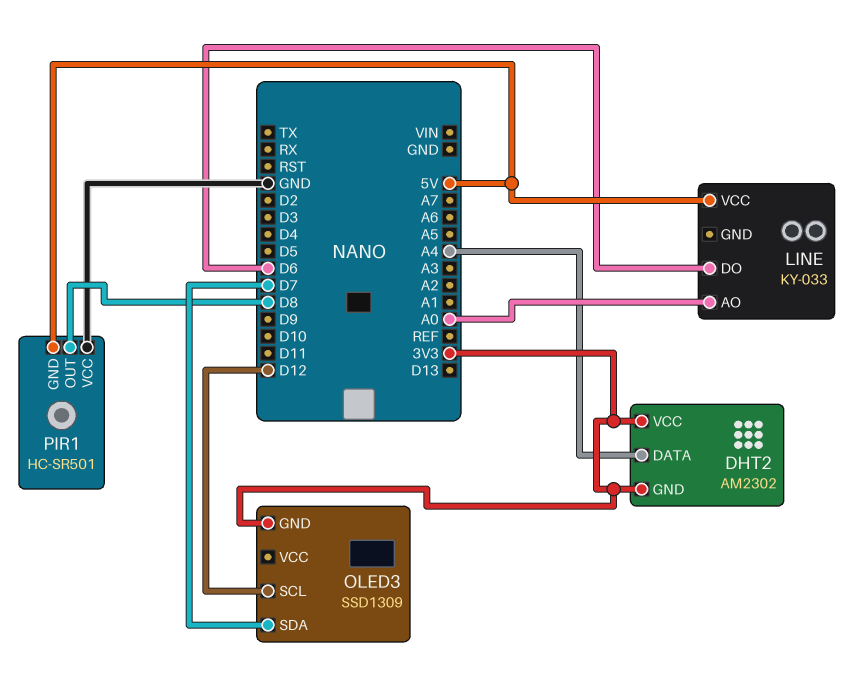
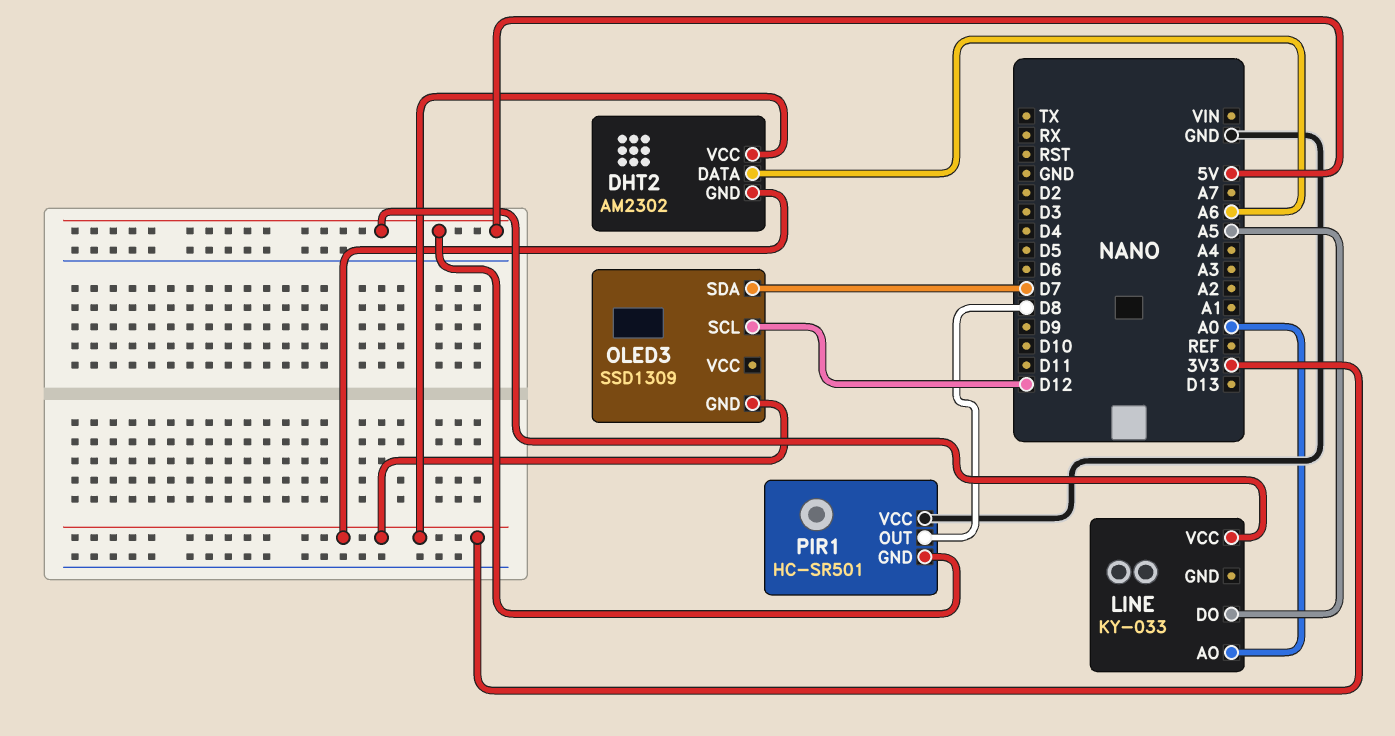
DHT2 pin DATA: A4 -> A6
LINE pin DO: D6 -> A5

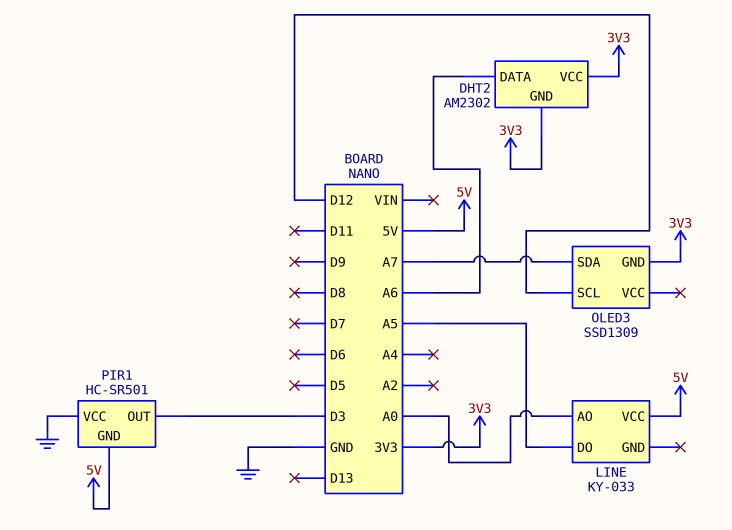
OLED3 pin SDA: D7 -> A7
PIR1 pin OUT: D8 -> D3

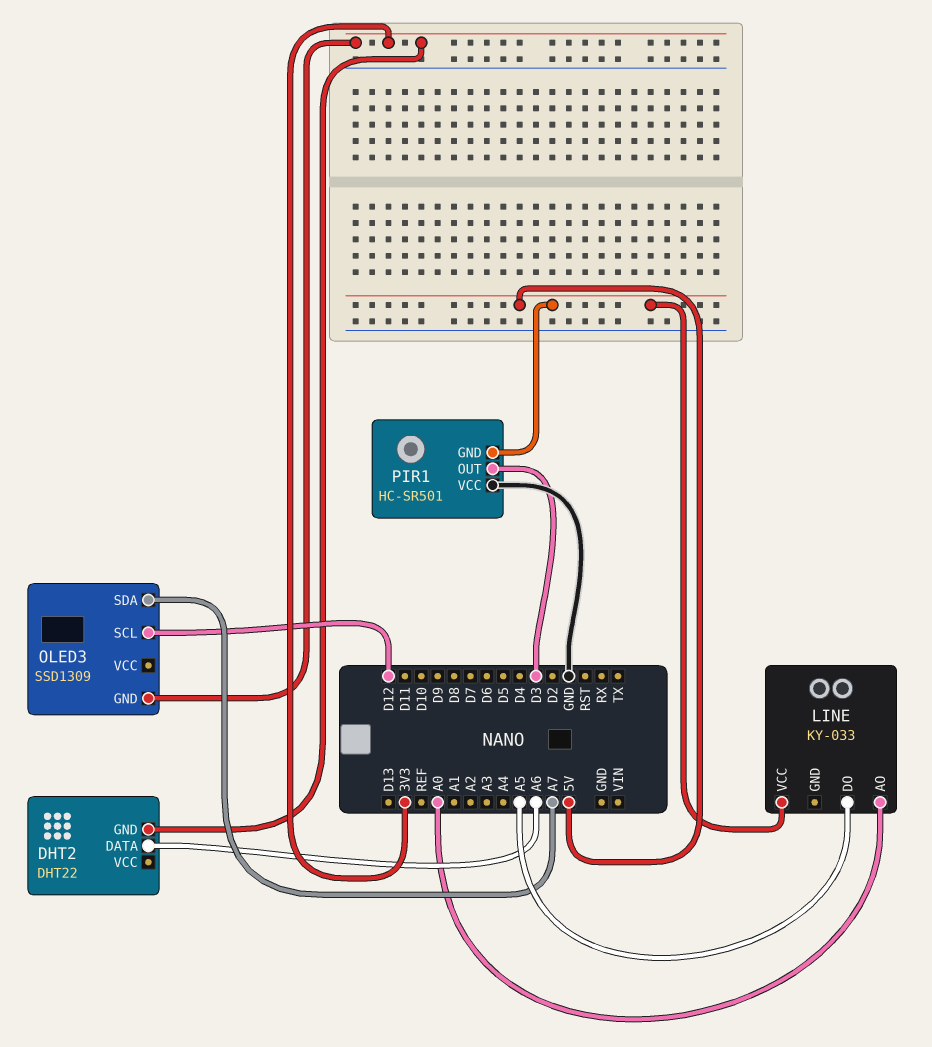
DHT2: AM2302 -> DHT22
DHT2 pin VCC: 3V3 -> none

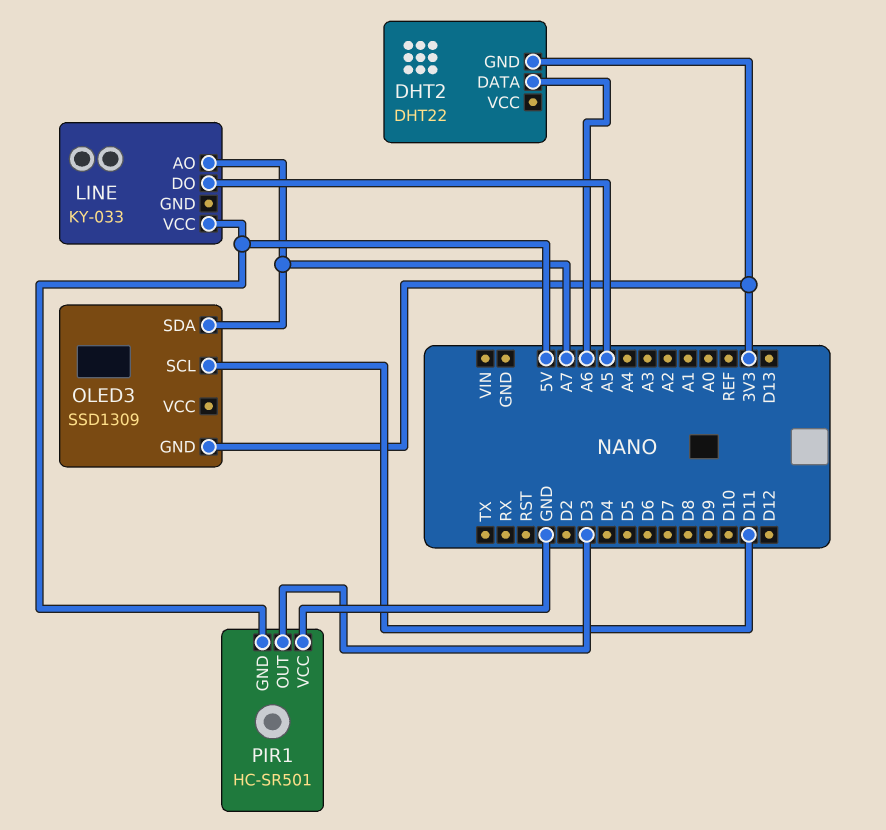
LINE pin AO: A0 -> A7
OLED3 pin SCL: D12 -> D11

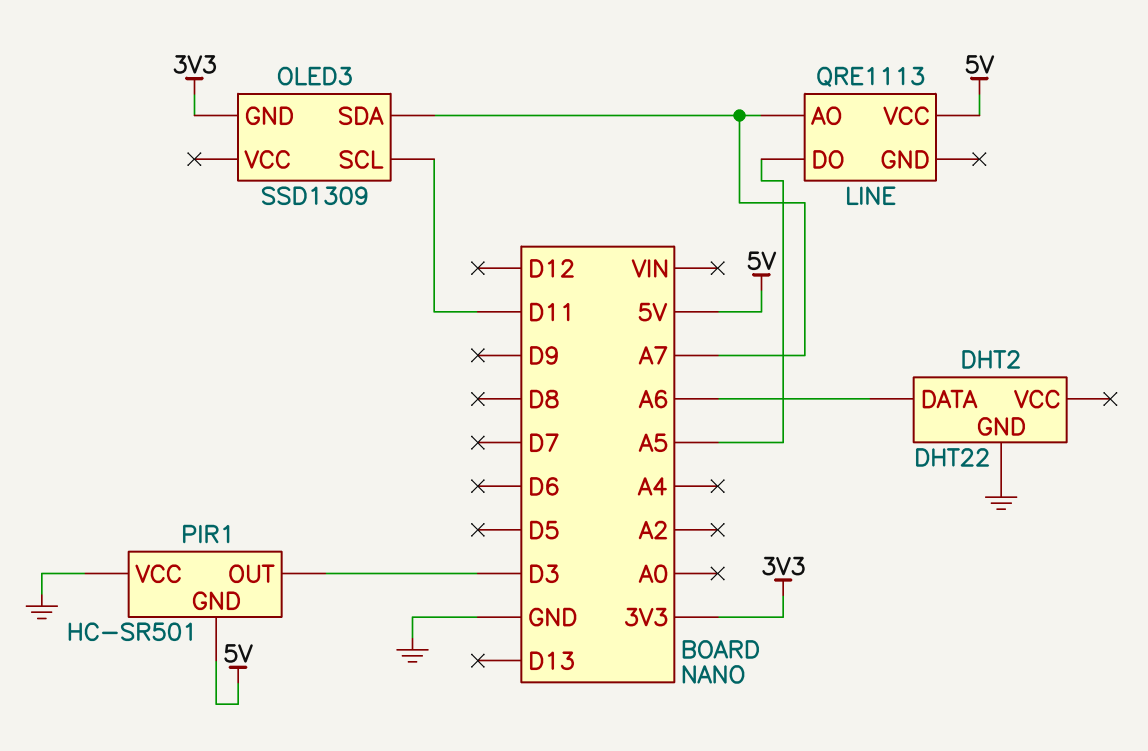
DHT2 pin GND: 3V3 -> GND
LINE: KY-033 -> QRE1113

